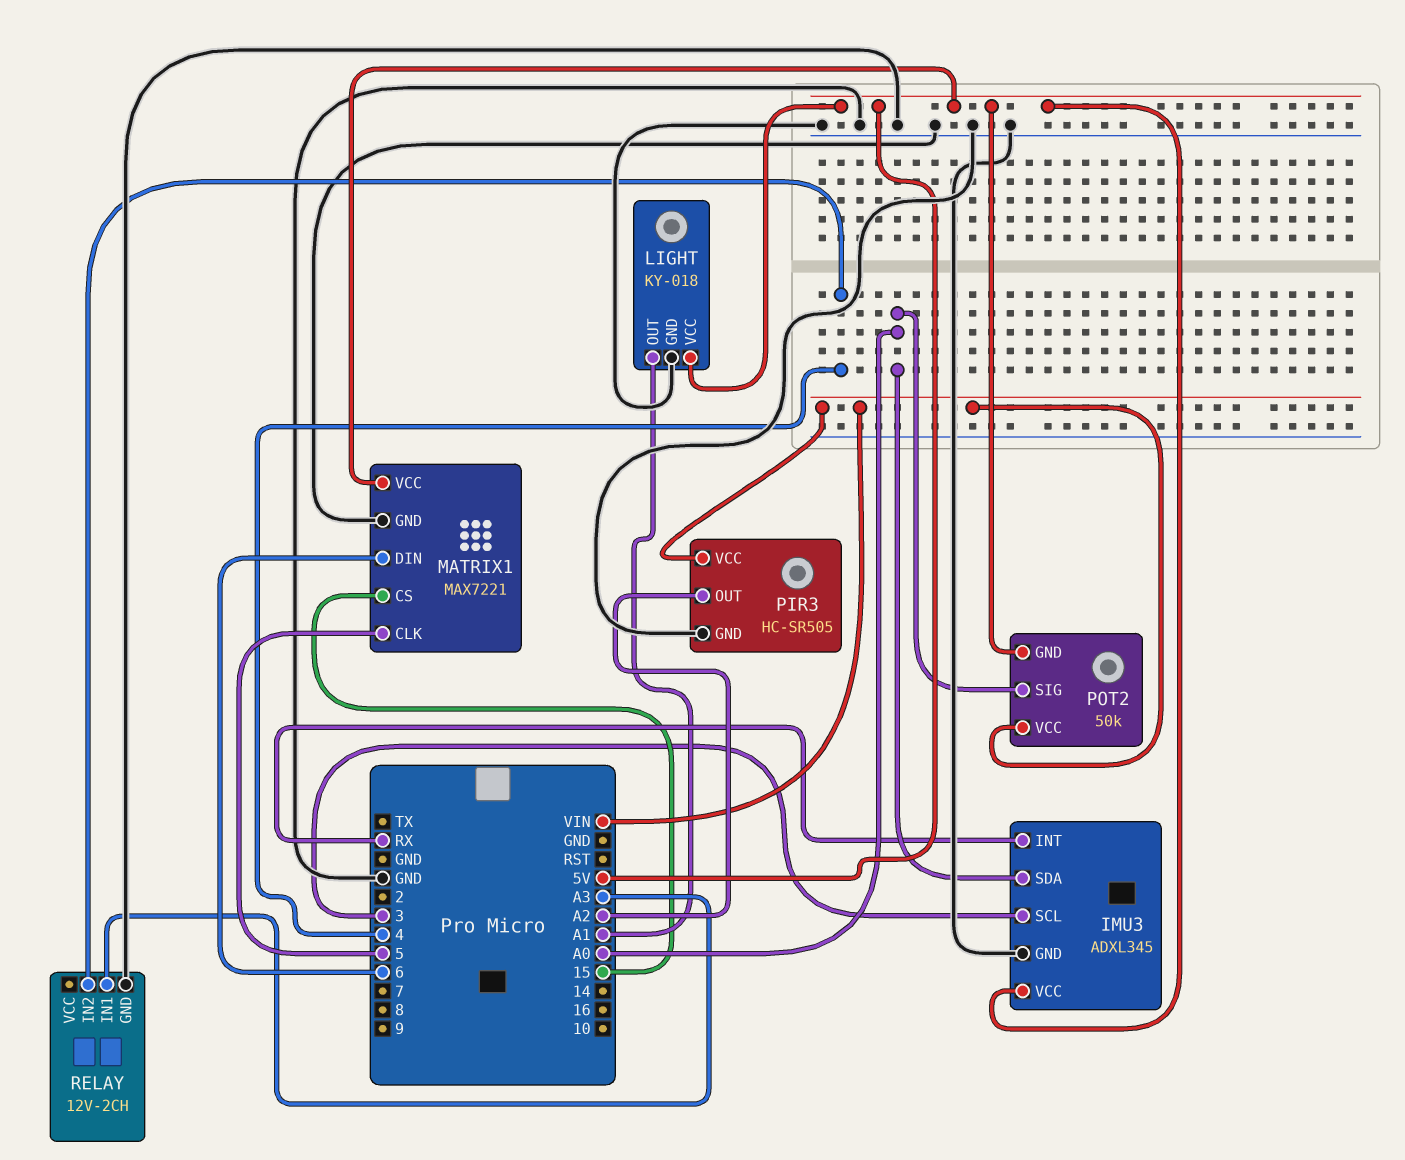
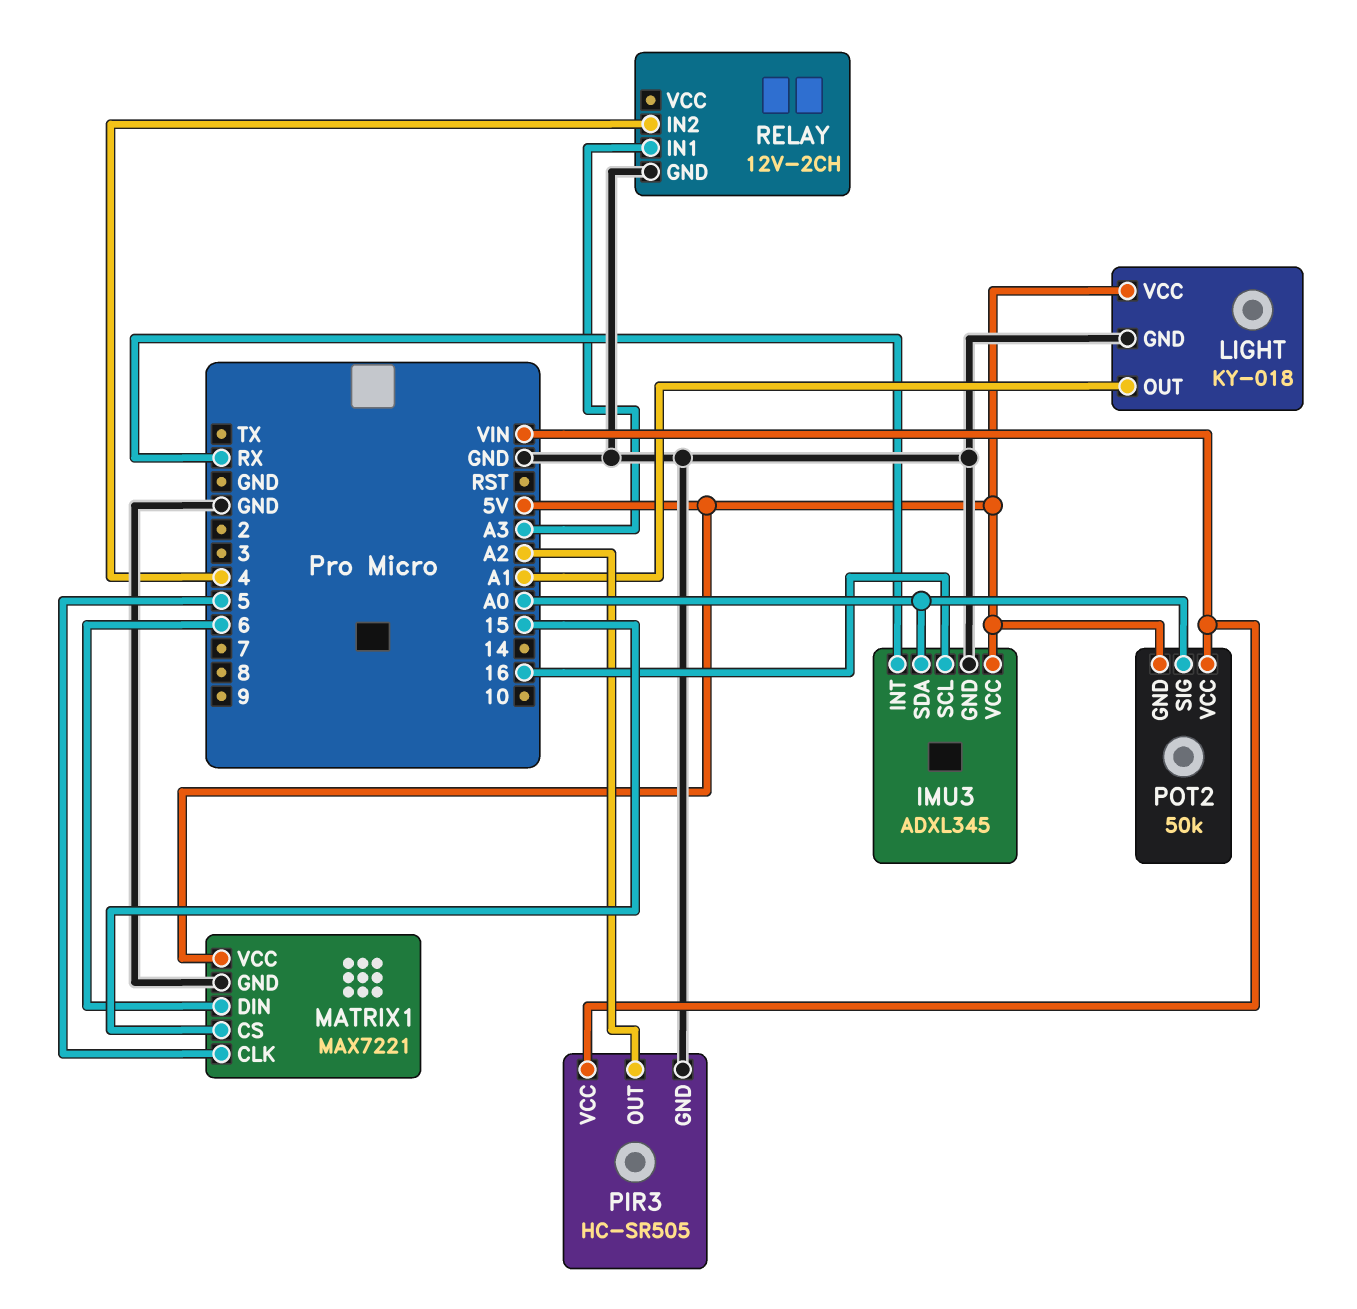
IMU3 pin SCL: 3 -> 16

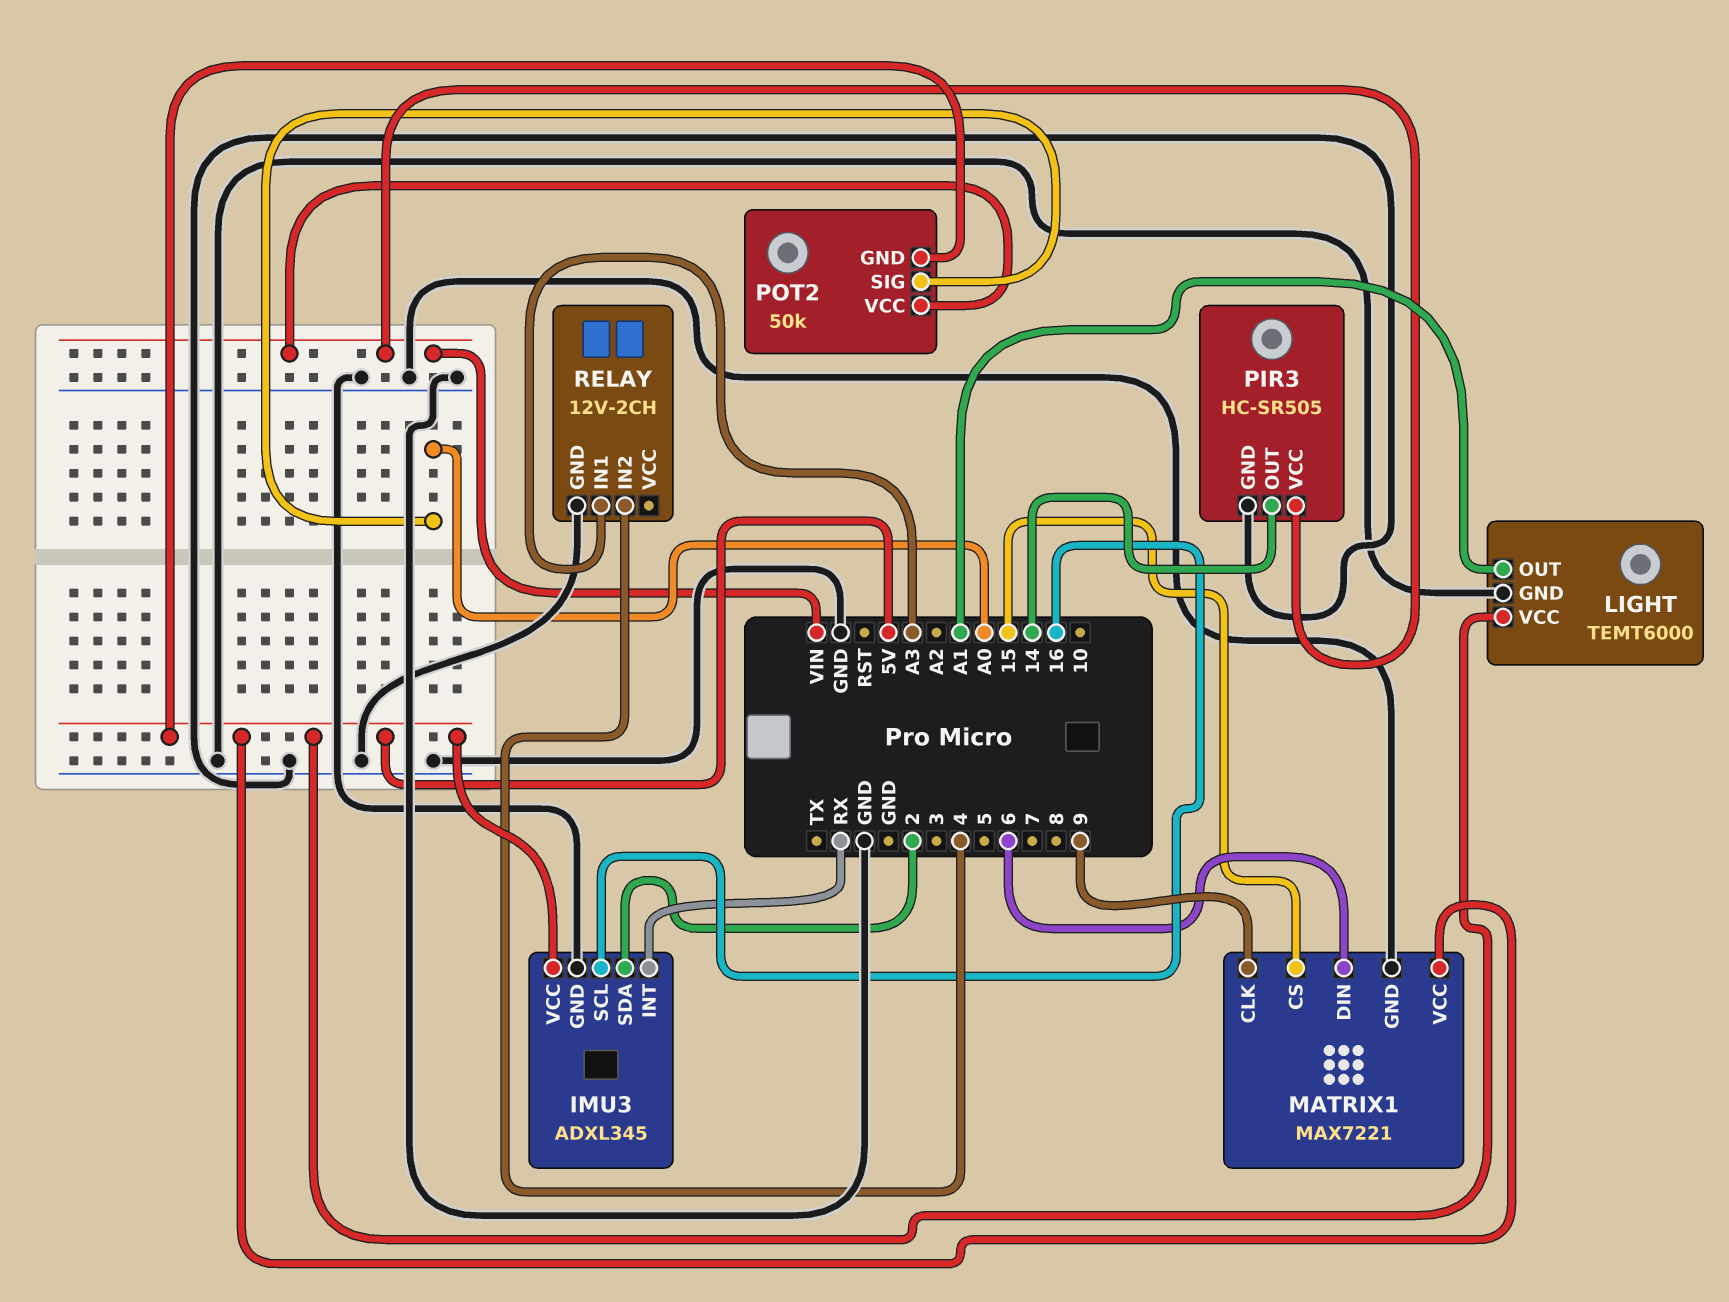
IMU3 pin SDA: A0 -> 2
LIGHT: KY-018 -> TEMT6000
MATRIX1 pin CLK: 5 -> 9
PIR3 pin OUT: A2 -> 14

